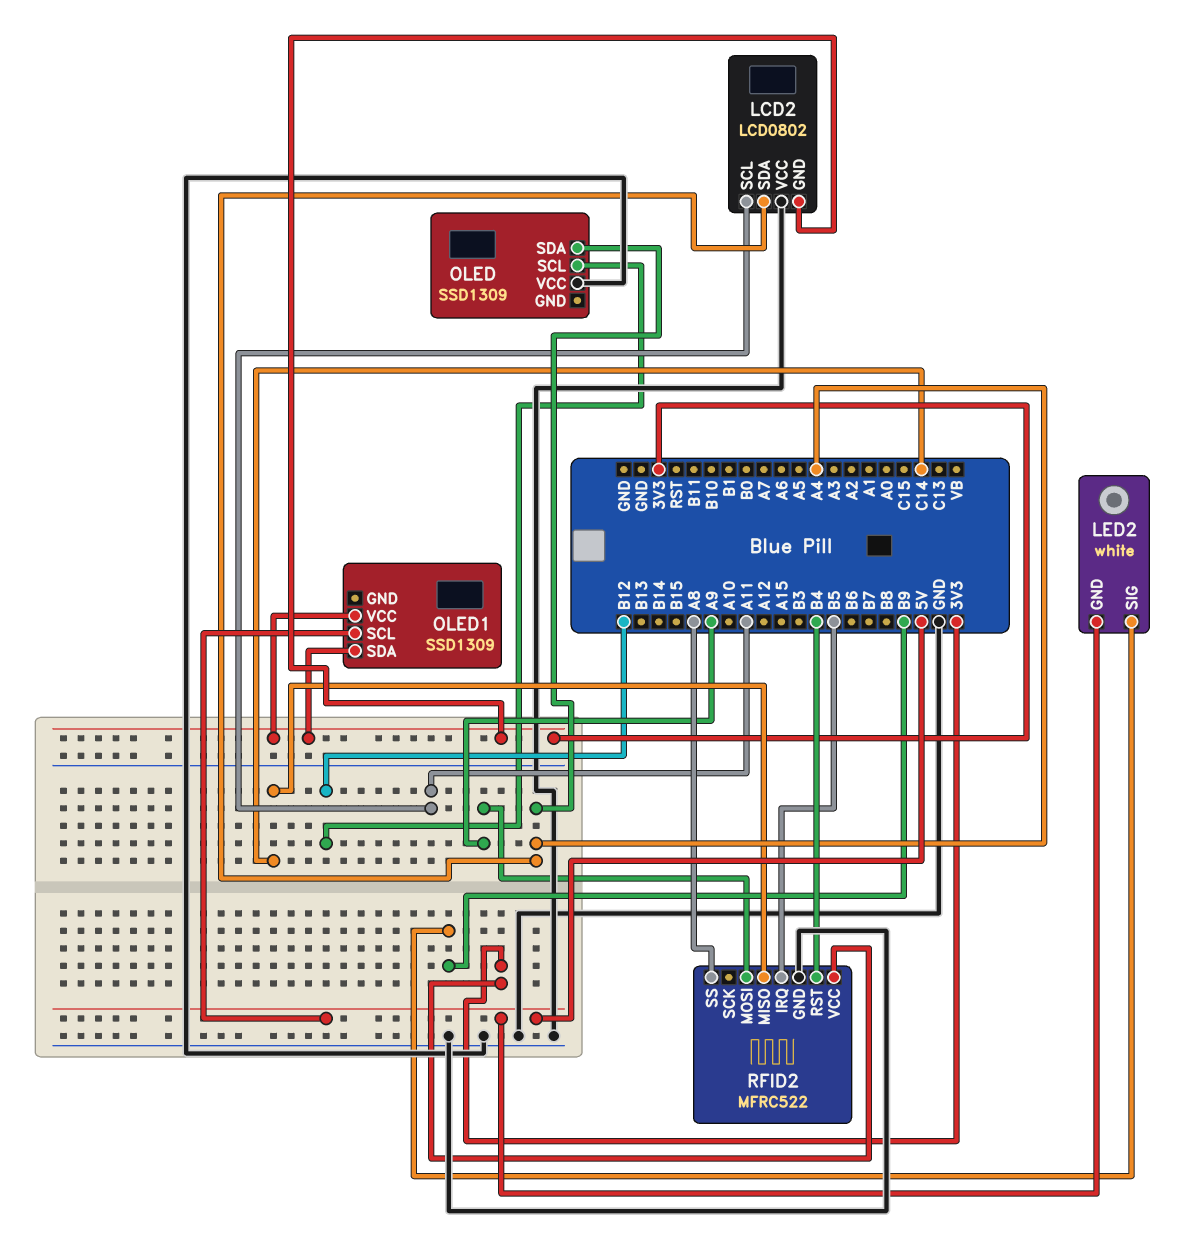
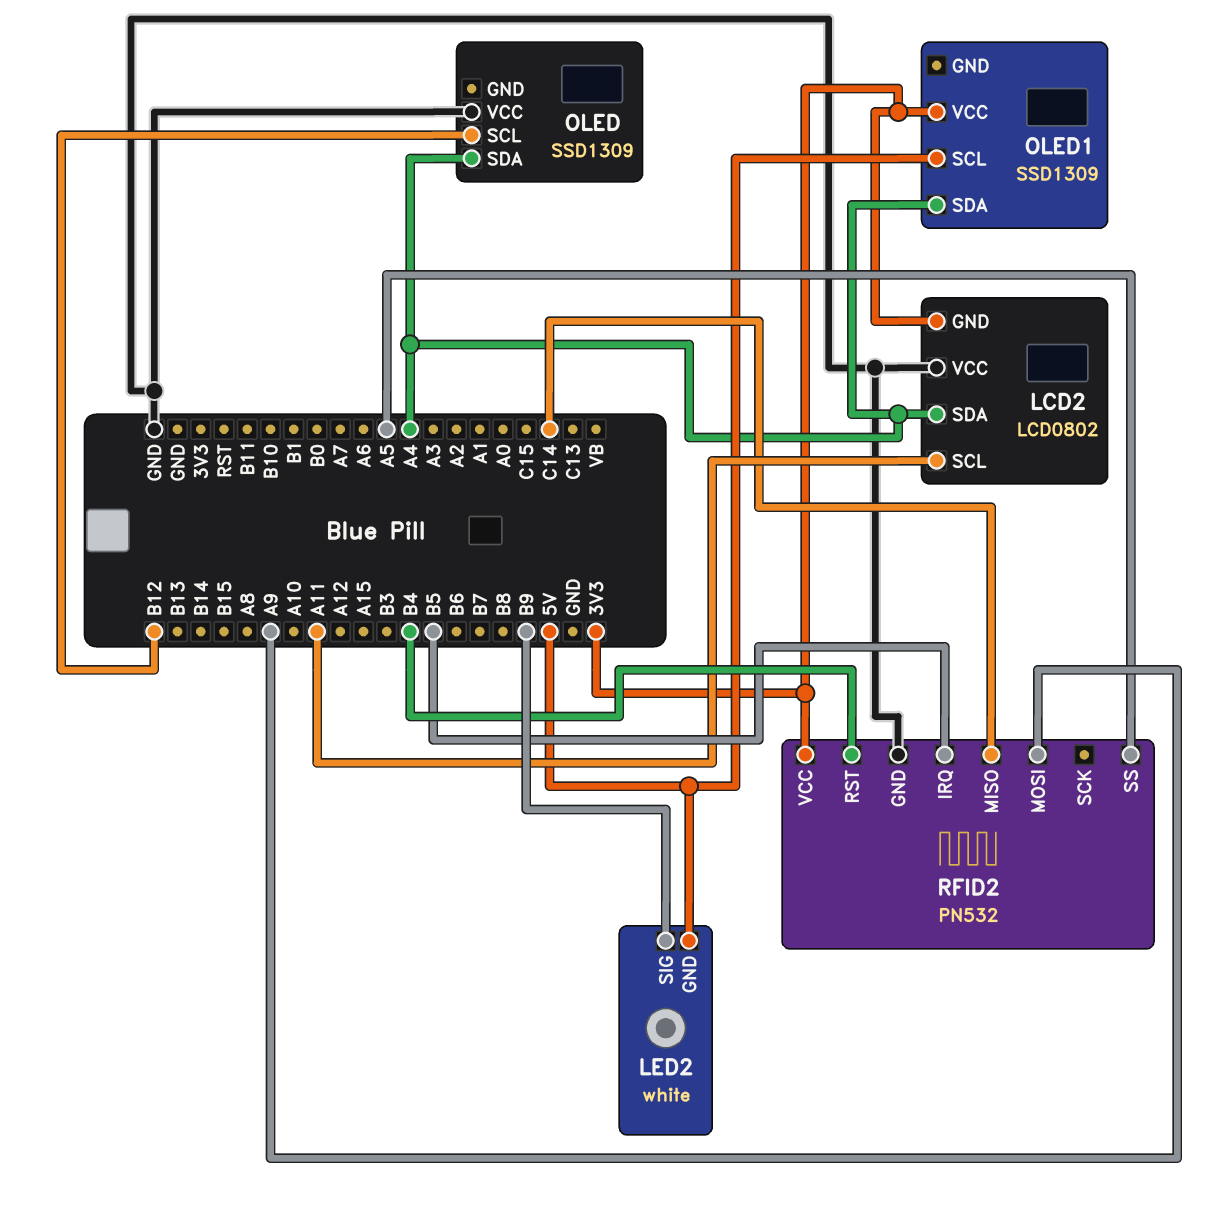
OLED1 pin SDA: 3V3 -> A4
RFID2: MFRC522 -> PN532
RFID2 pin SS: A8 -> A5

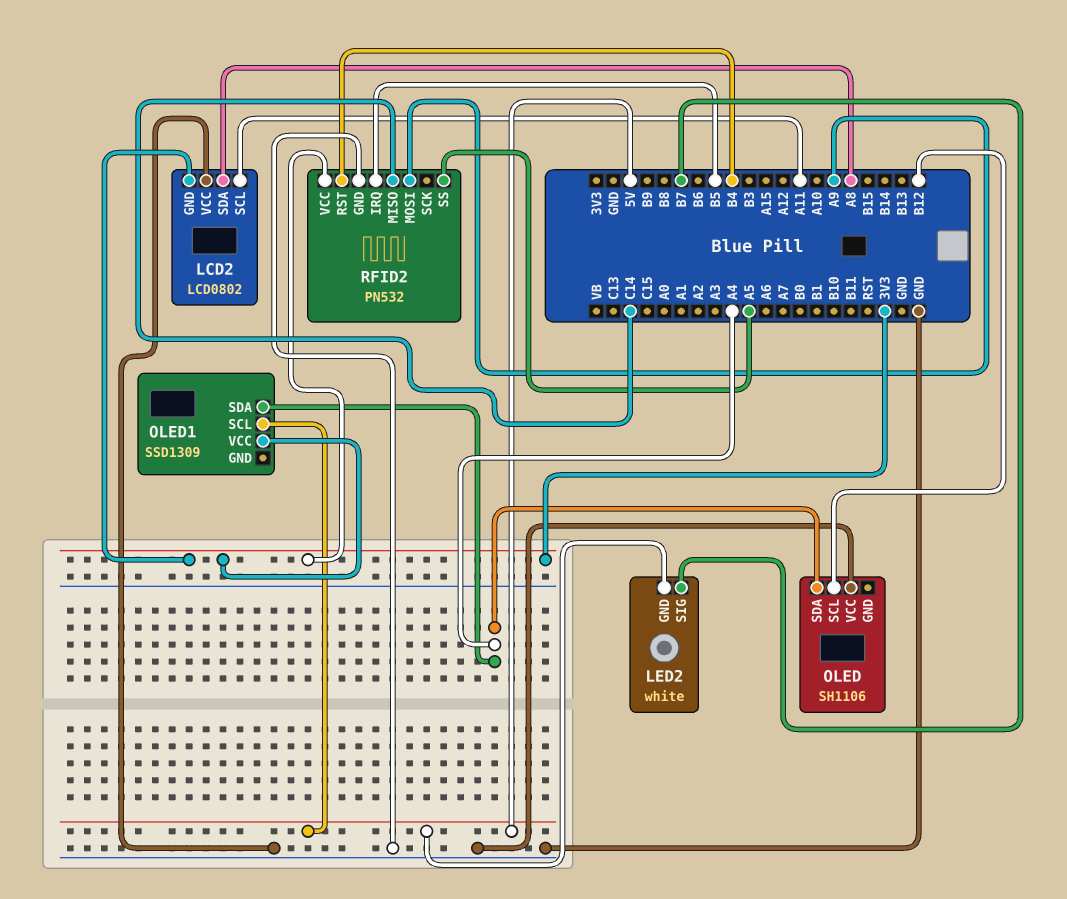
LCD2 pin SDA: A4 -> A8
LED2 pin SIG: B9 -> B7
OLED: SSD1309 -> SH1106

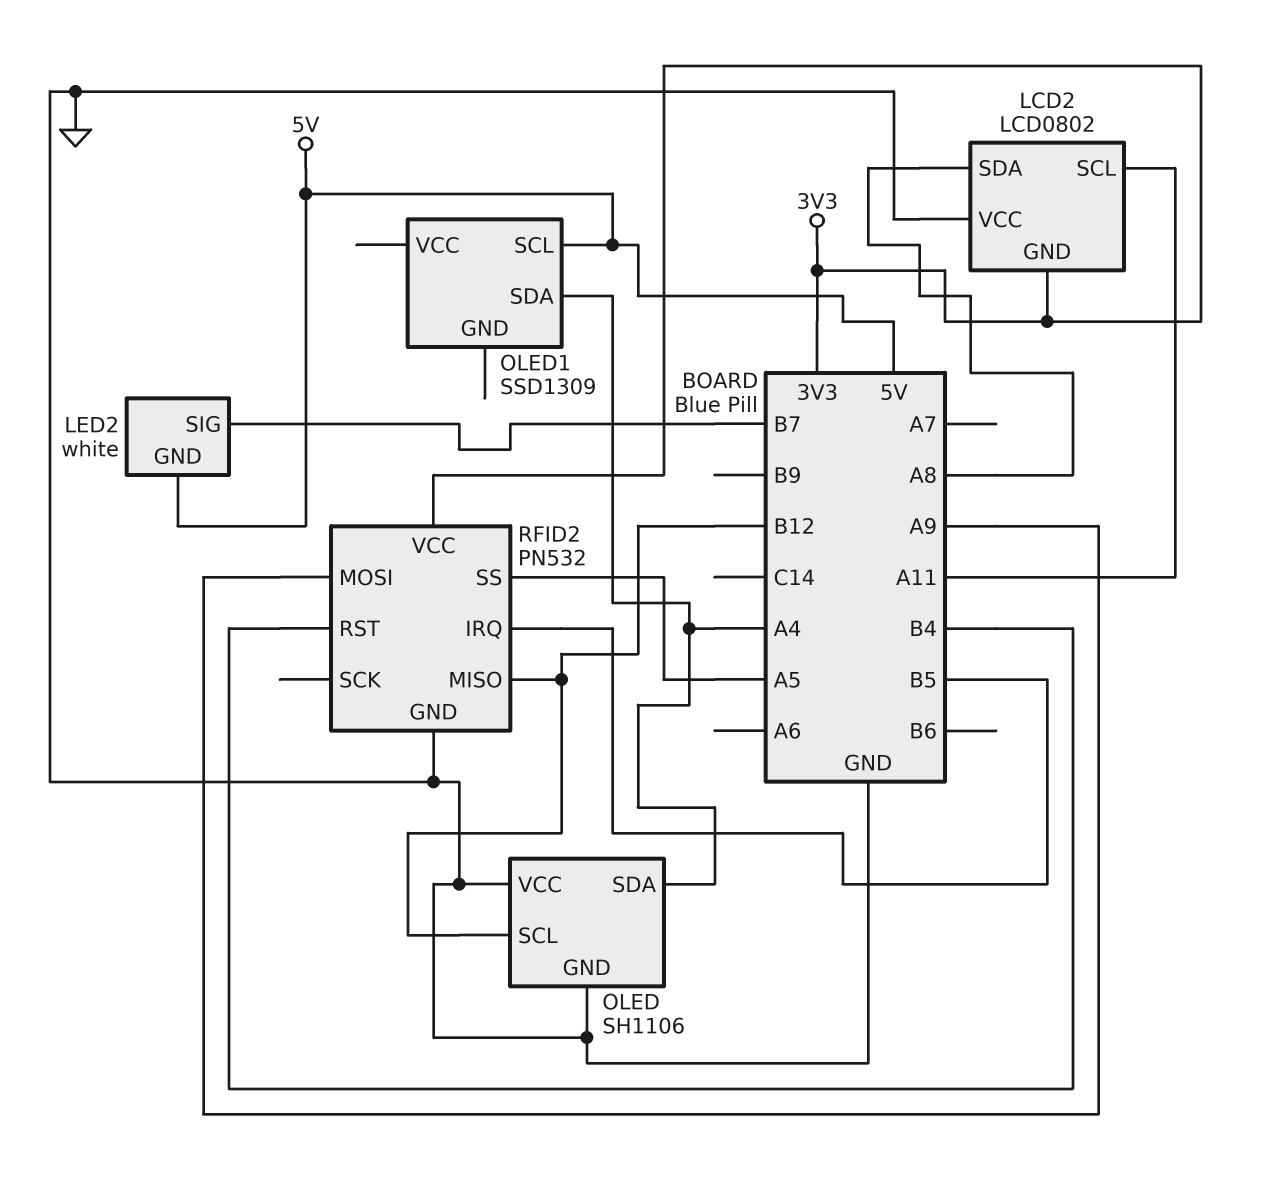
OLED pin GND: none -> GND
OLED1 pin VCC: 3V3 -> none
RFID2 pin MISO: C14 -> B12

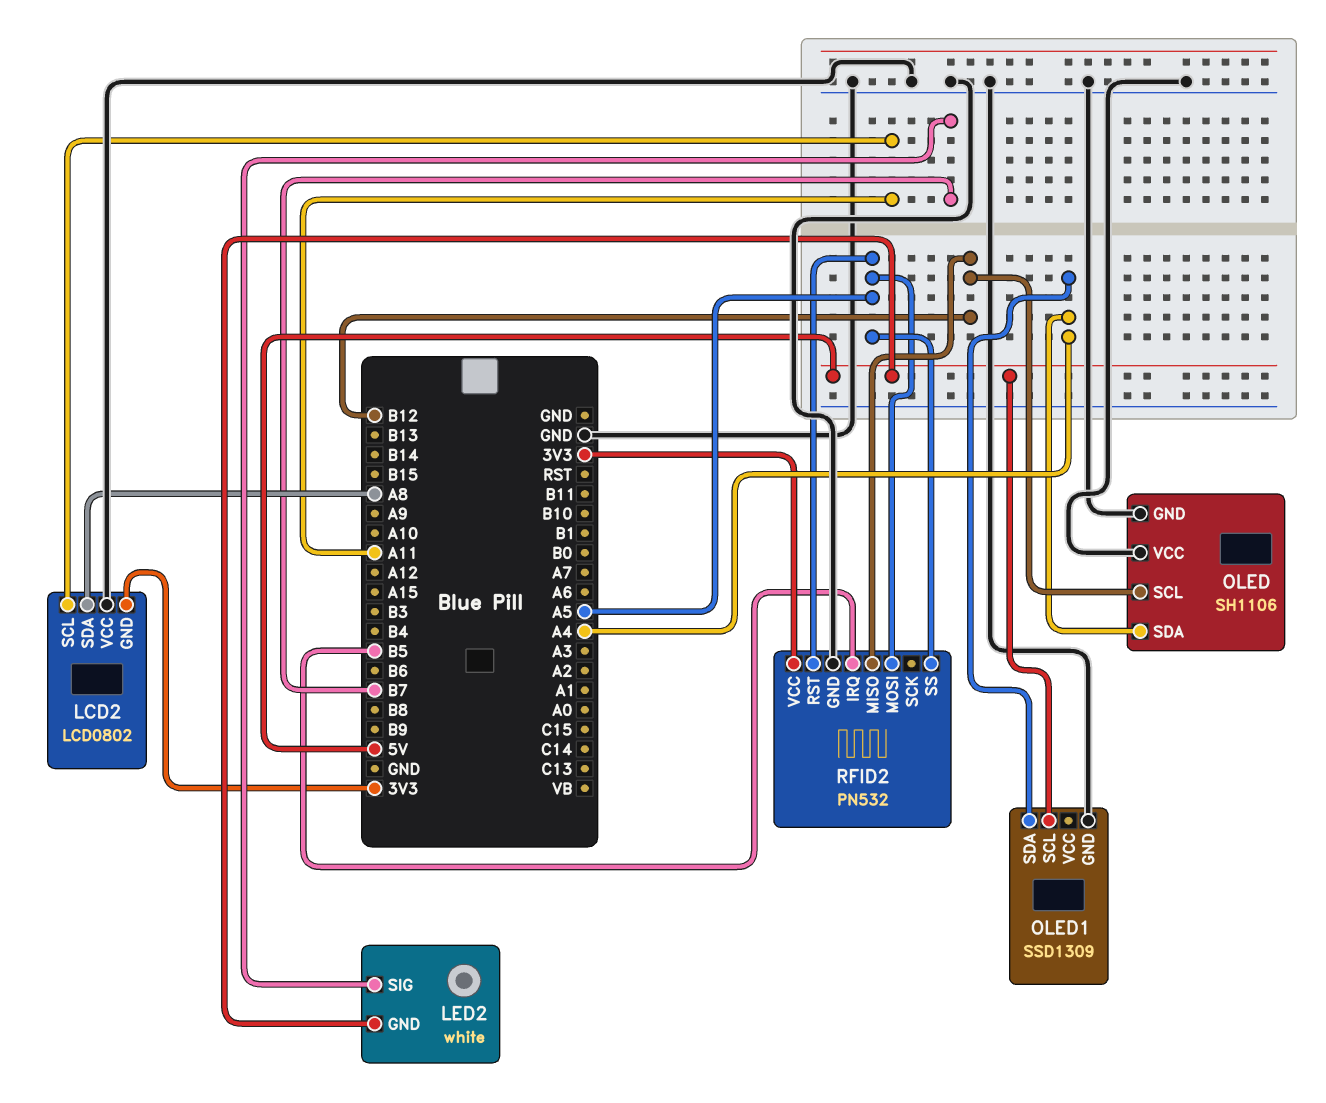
OLED1 pin GND: none -> GND
RFID2 pin MOSI: A9 -> A5
RFID2 pin RST: B4 -> A5

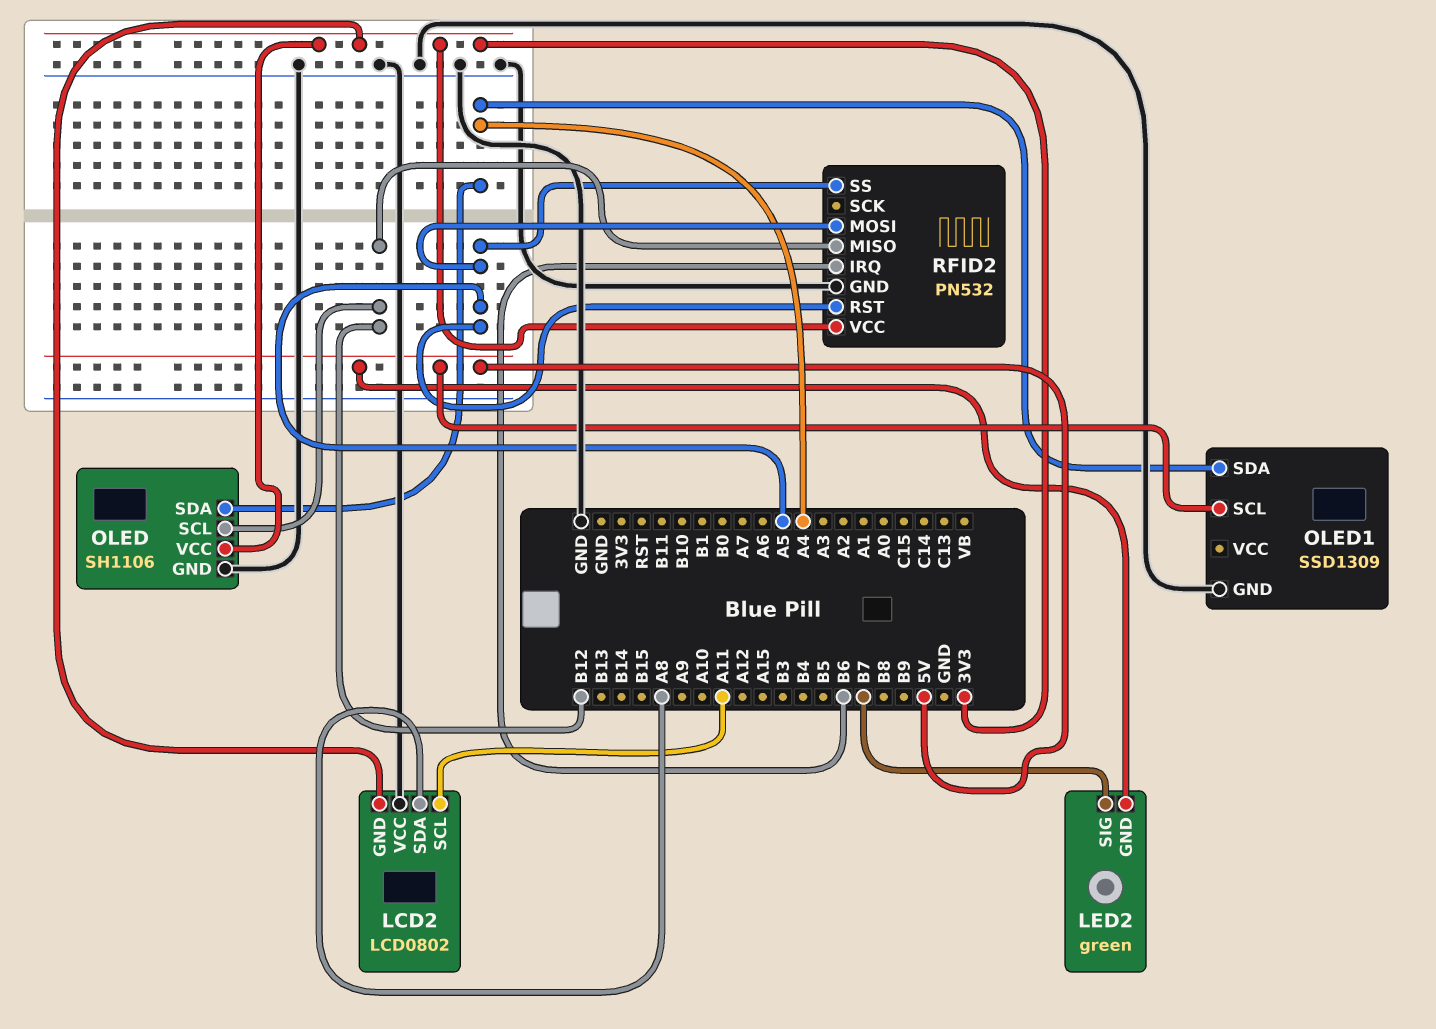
LED2: white -> green
OLED pin VCC: GND -> 3V3
RFID2 pin IRQ: B5 -> B6

